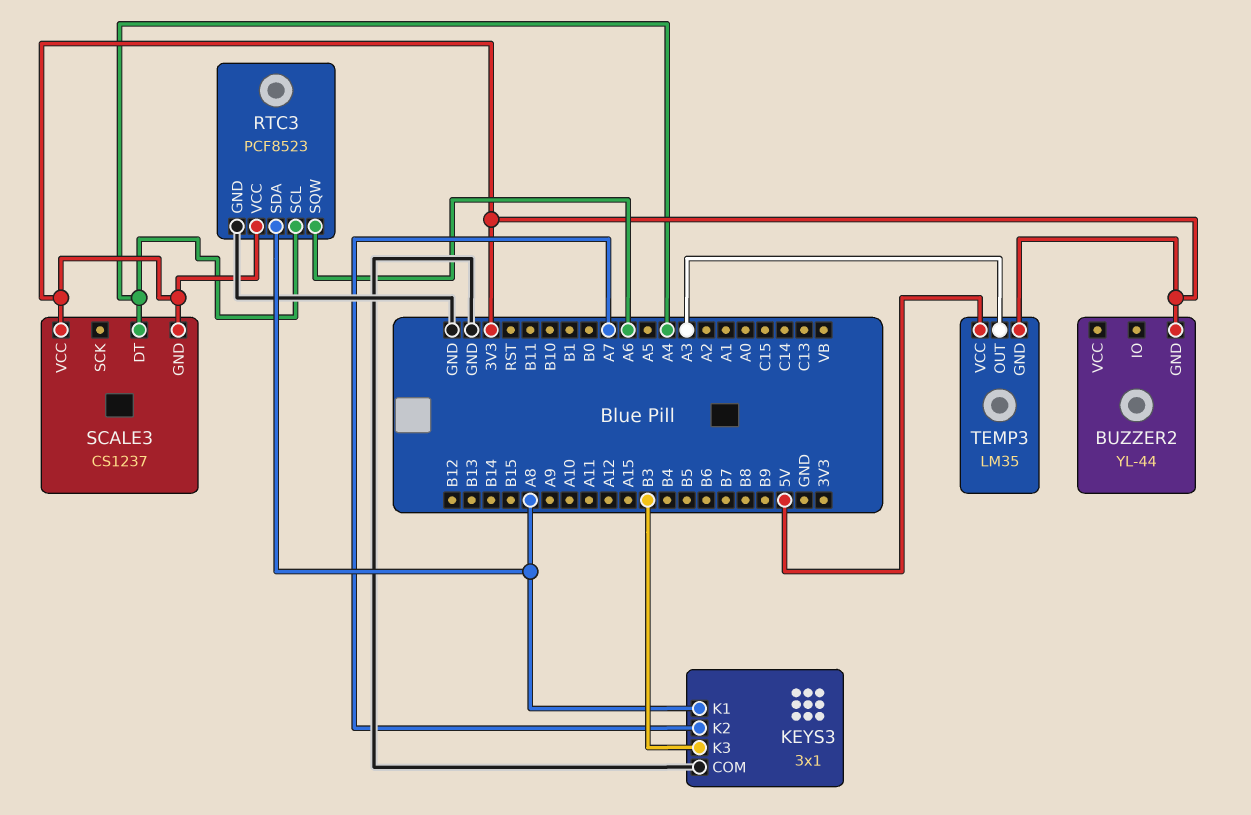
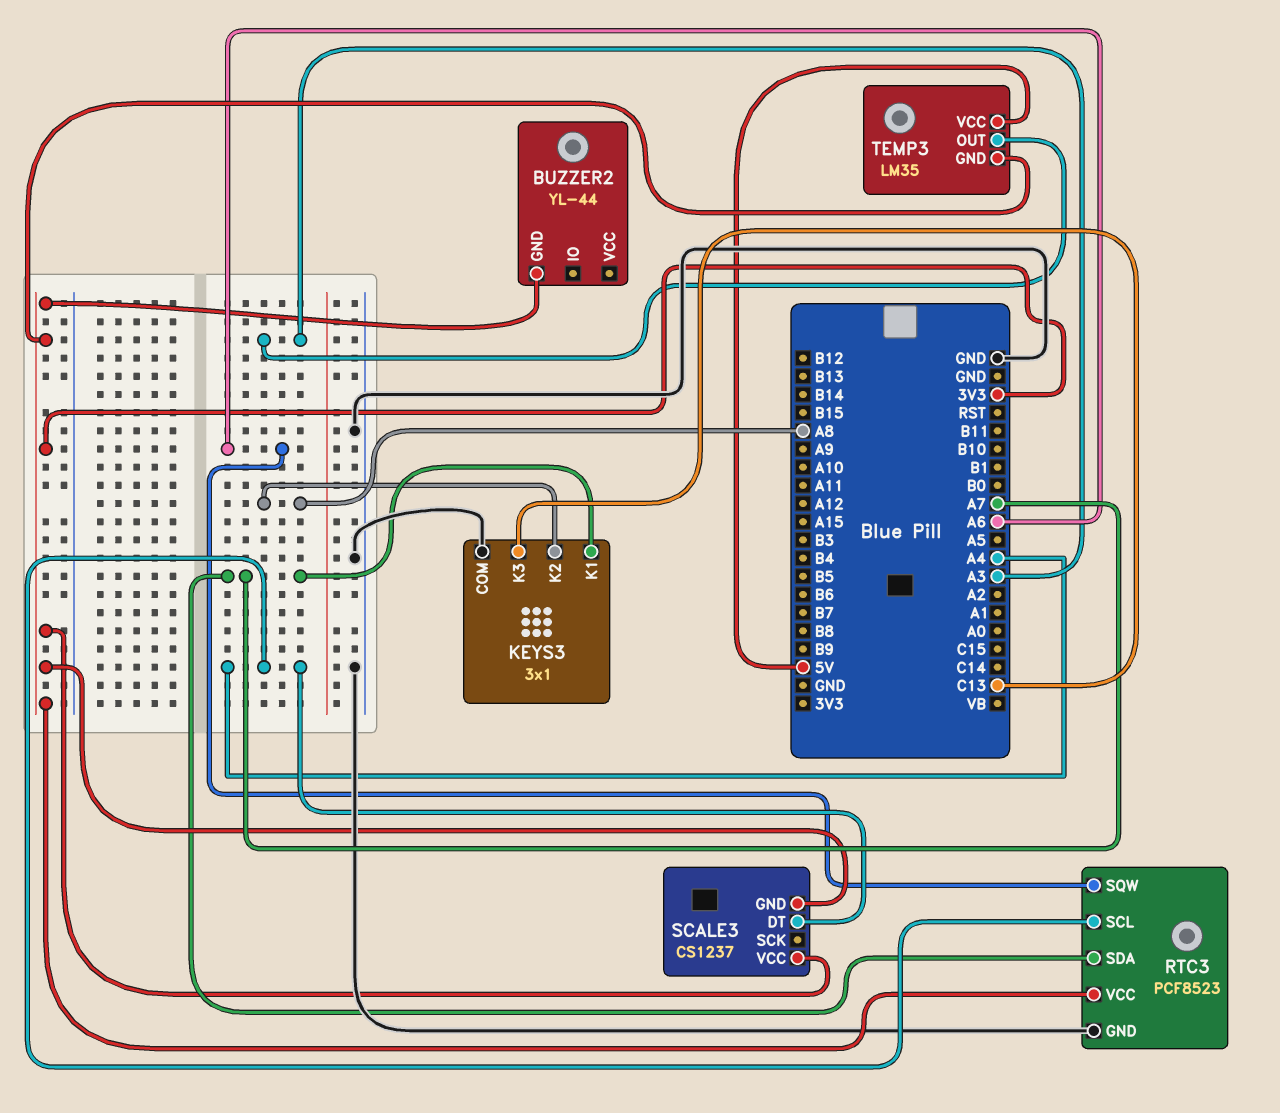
KEYS3 pin K1: A8 -> A7
KEYS3 pin K2: A7 -> A8
KEYS3 pin K3: B3 -> C13
RTC3 pin SDA: A8 -> A7

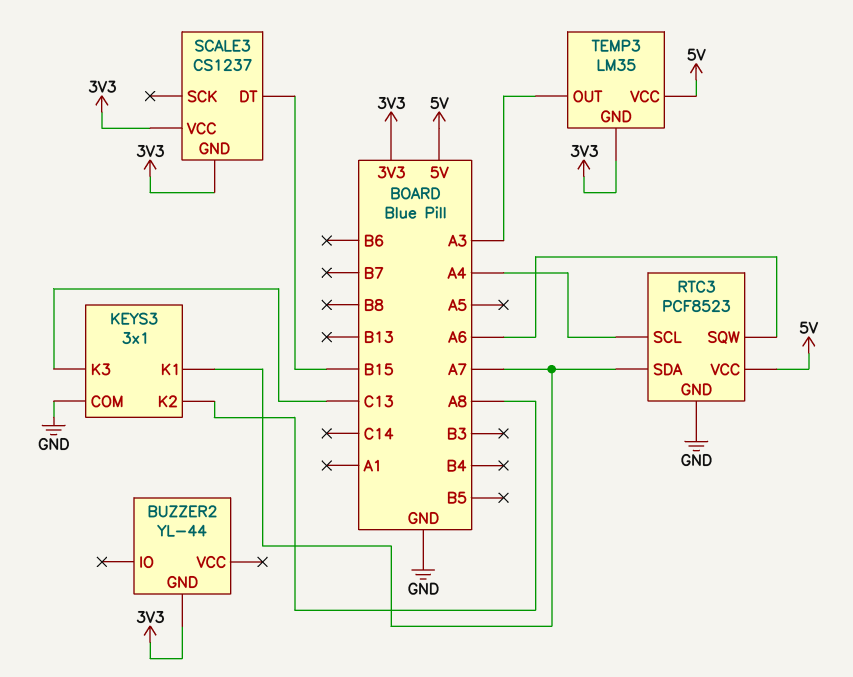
RTC3 pin VCC: 3V3 -> 5V
SCALE3 pin DT: A4 -> B15

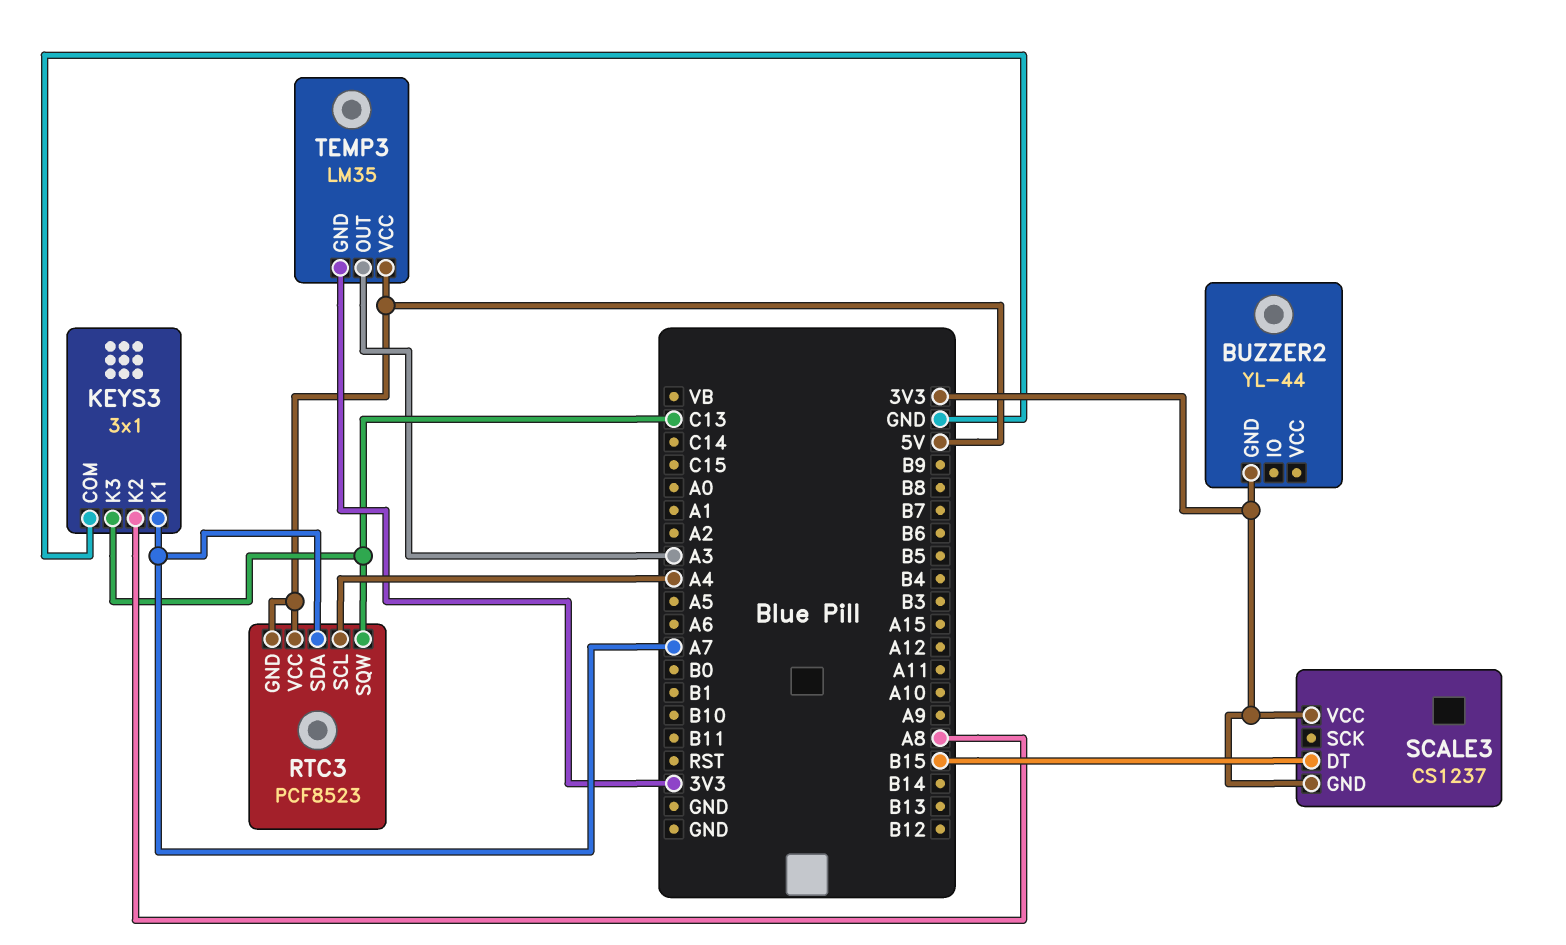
RTC3 pin GND: GND -> 5V
RTC3 pin SQW: A6 -> C13

